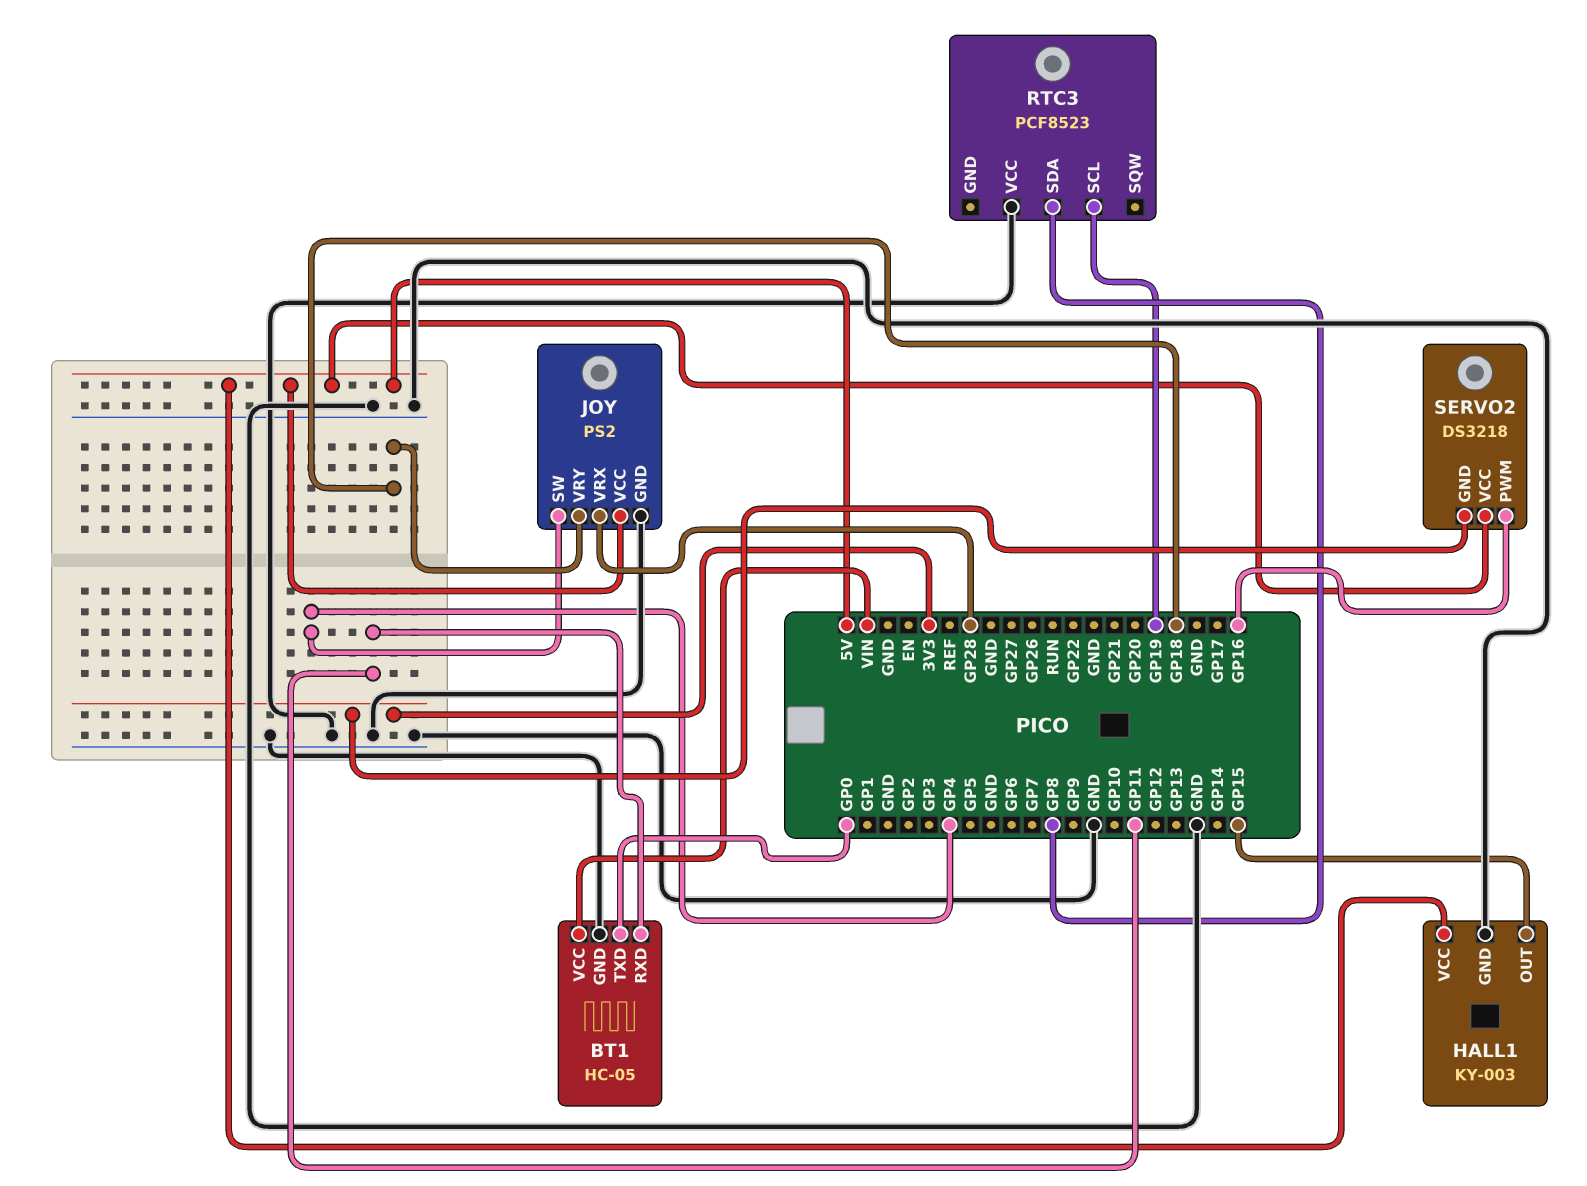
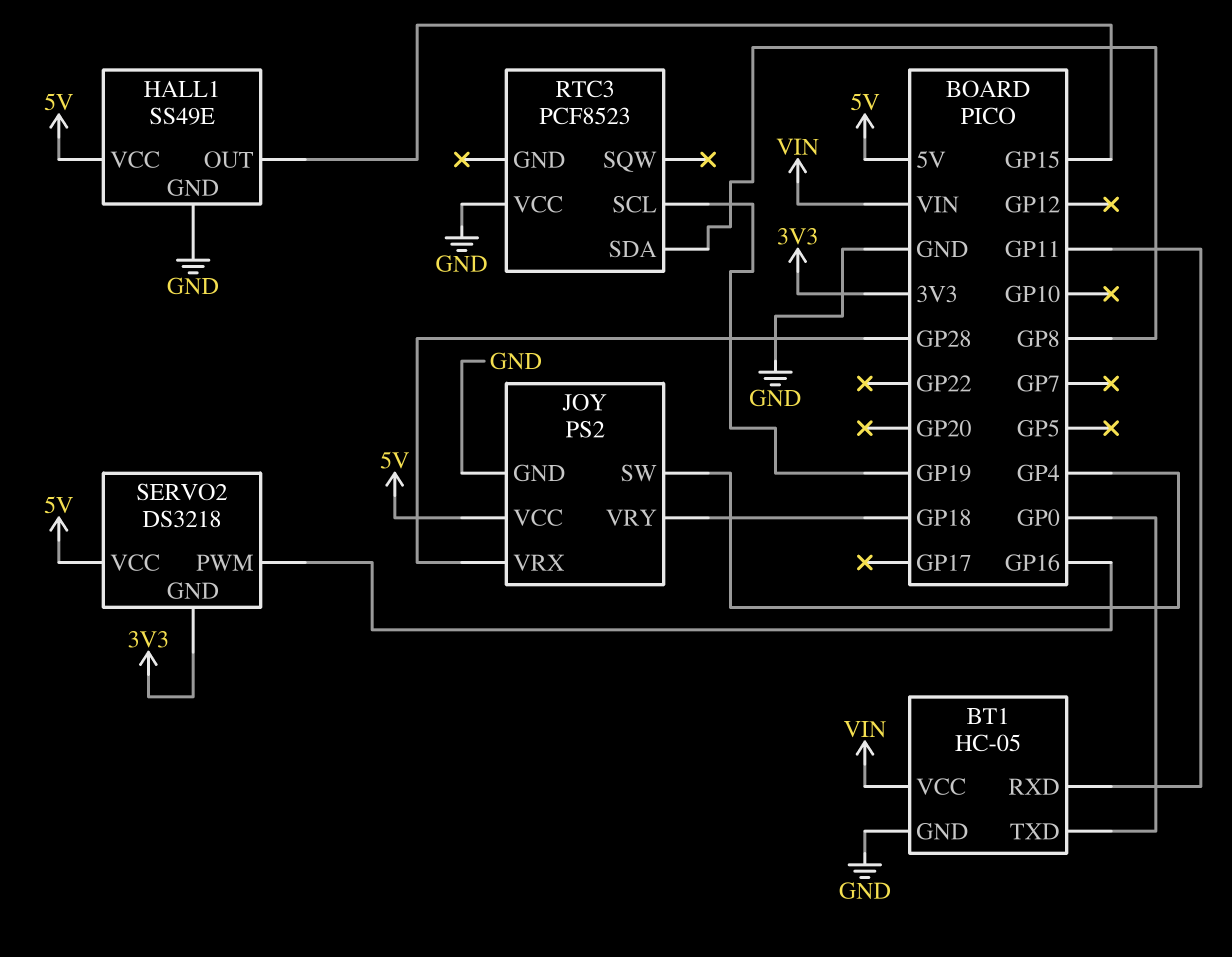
HALL1: KY-003 -> SS49E

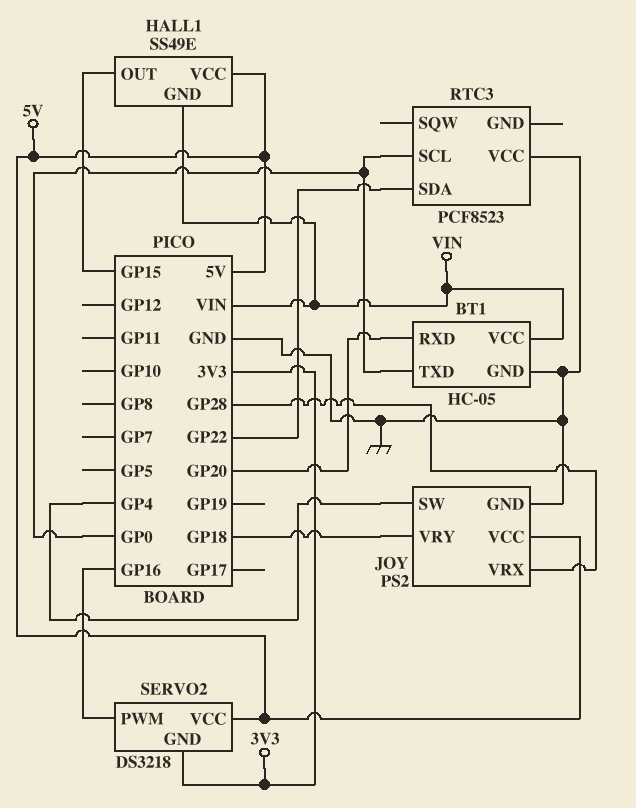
BT1 pin RXD: GP11 -> GP20
HALL1 pin GND: GND -> VIN
RTC3 pin SCL: GP19 -> GP0
RTC3 pin SDA: GP8 -> GP22

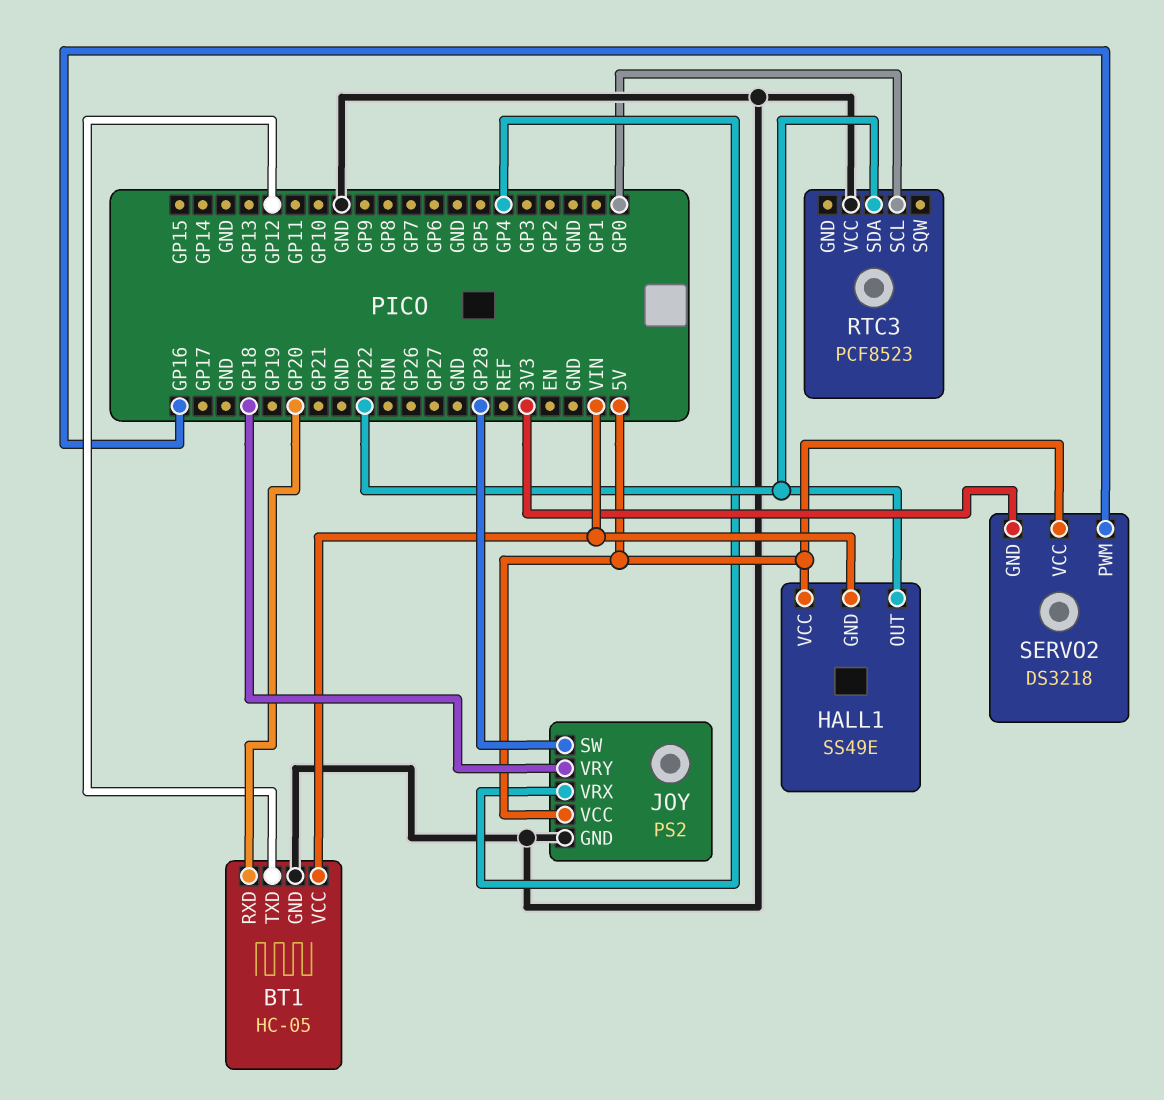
BT1 pin TXD: GP0 -> GP12
HALL1 pin OUT: GP15 -> GP22
JOY pin SW: GP4 -> GP28
JOY pin VRX: GP28 -> GP4

